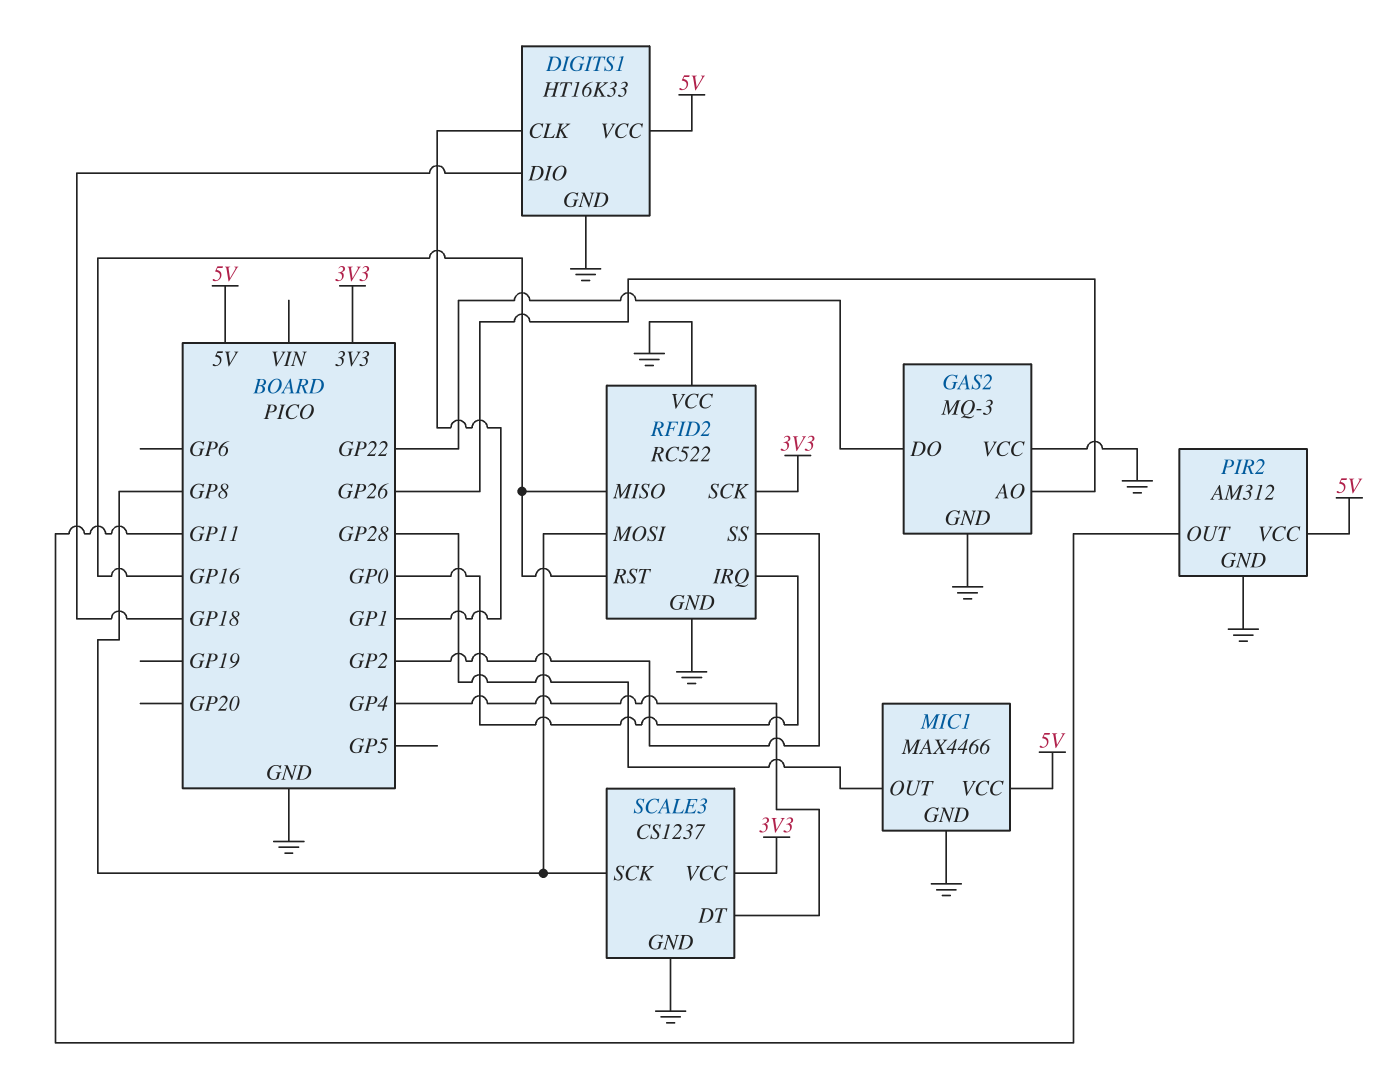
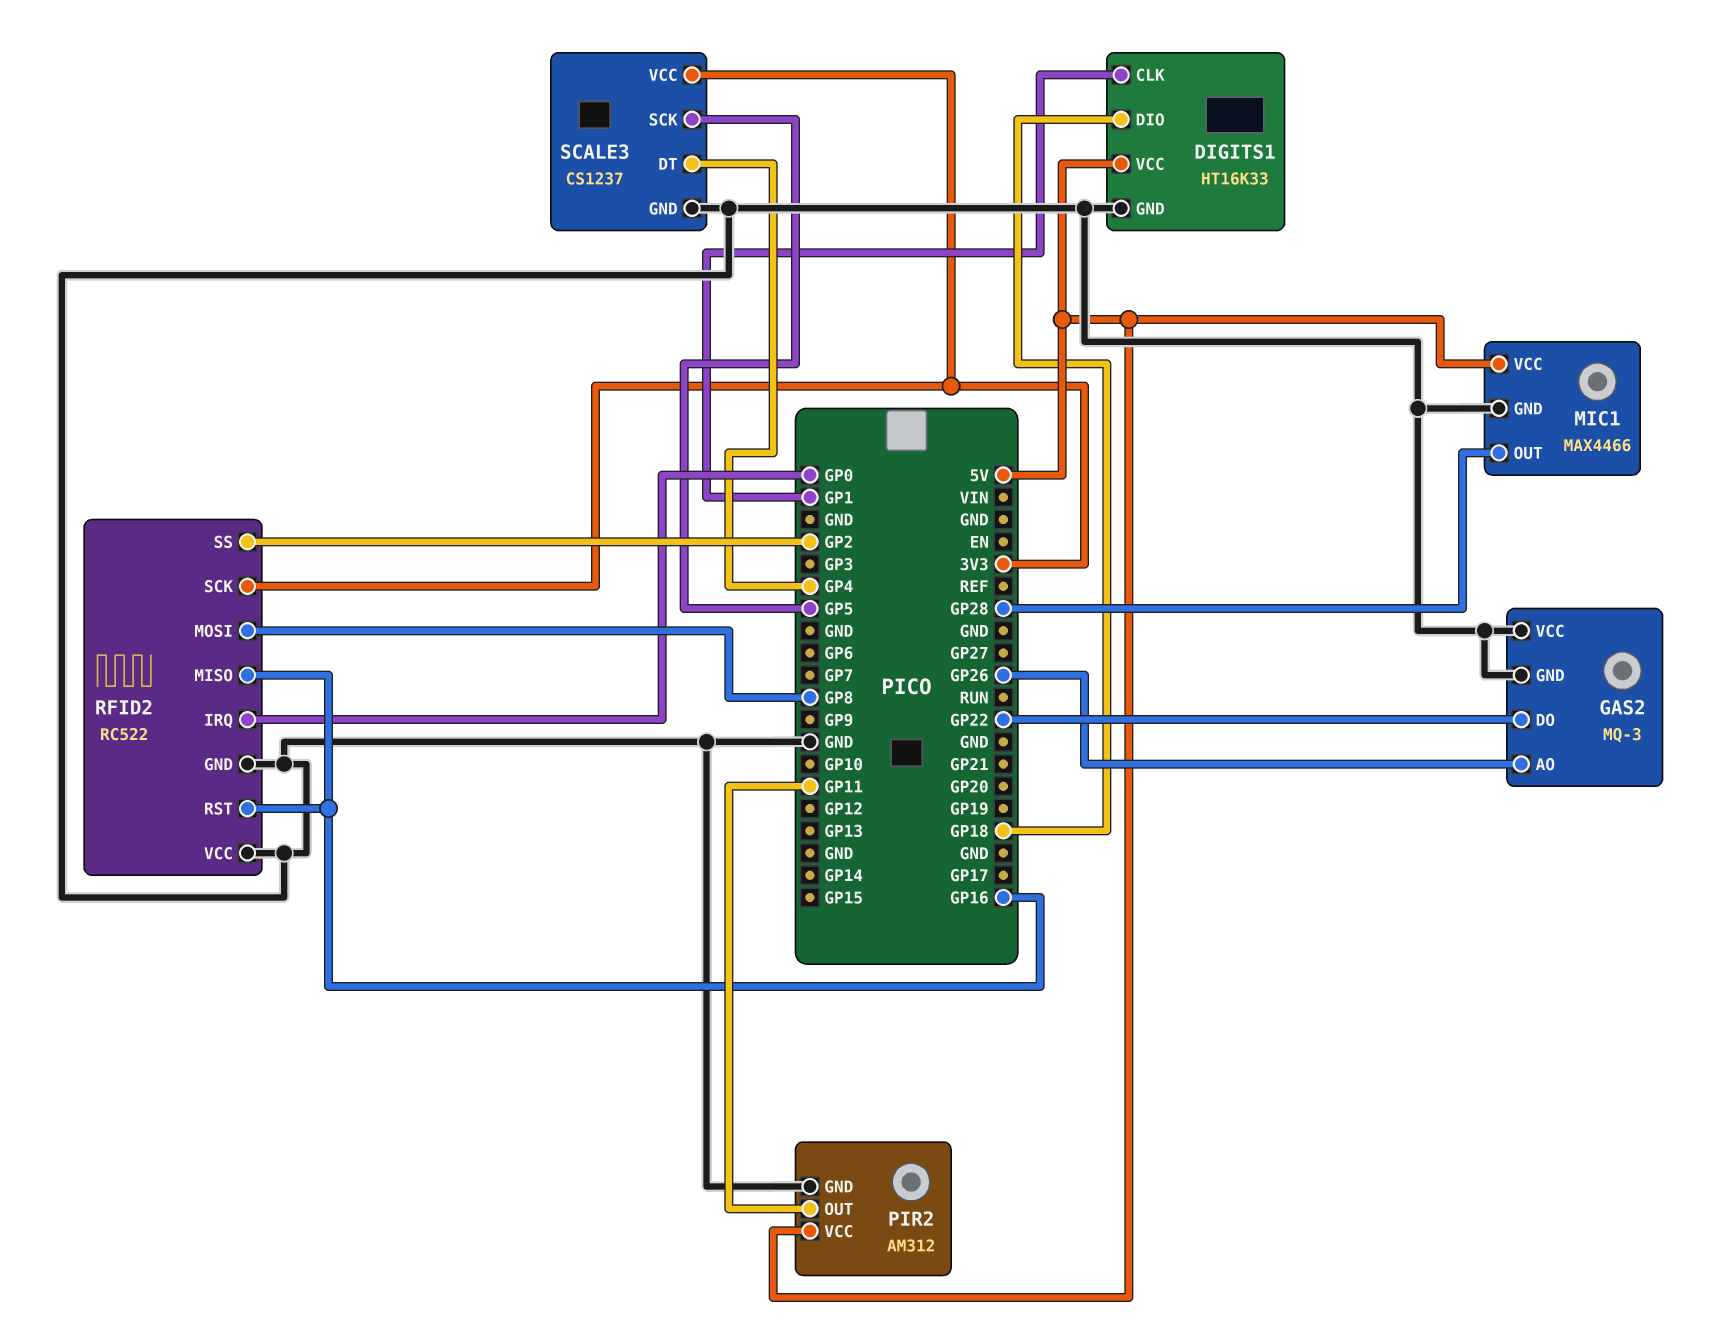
SCALE3 pin SCK: GP8 -> GP5

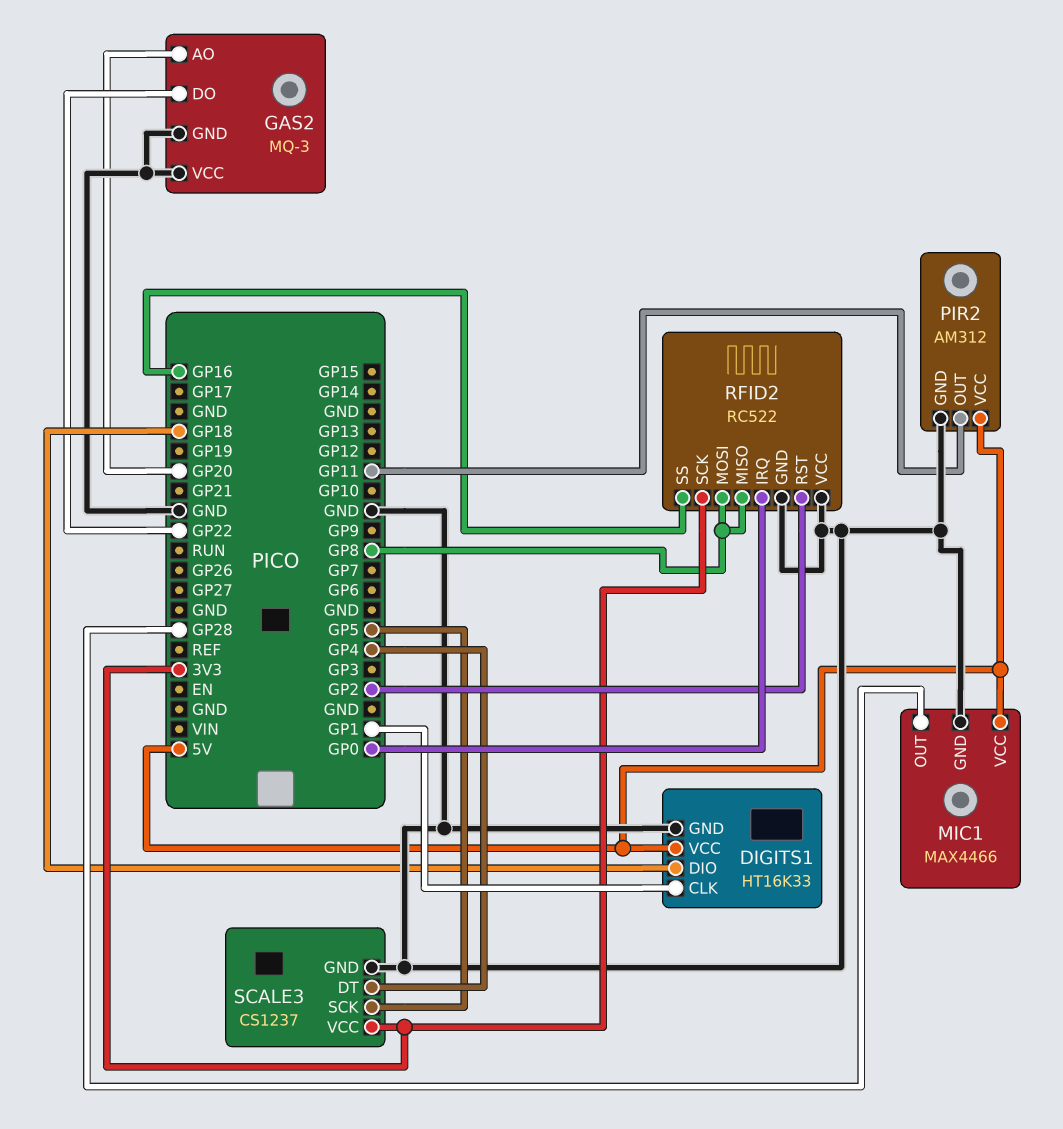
GAS2 pin AO: GP26 -> GP20
RFID2 pin MISO: GP16 -> GP8
RFID2 pin RST: GP16 -> GP2
RFID2 pin SS: GP2 -> GP16

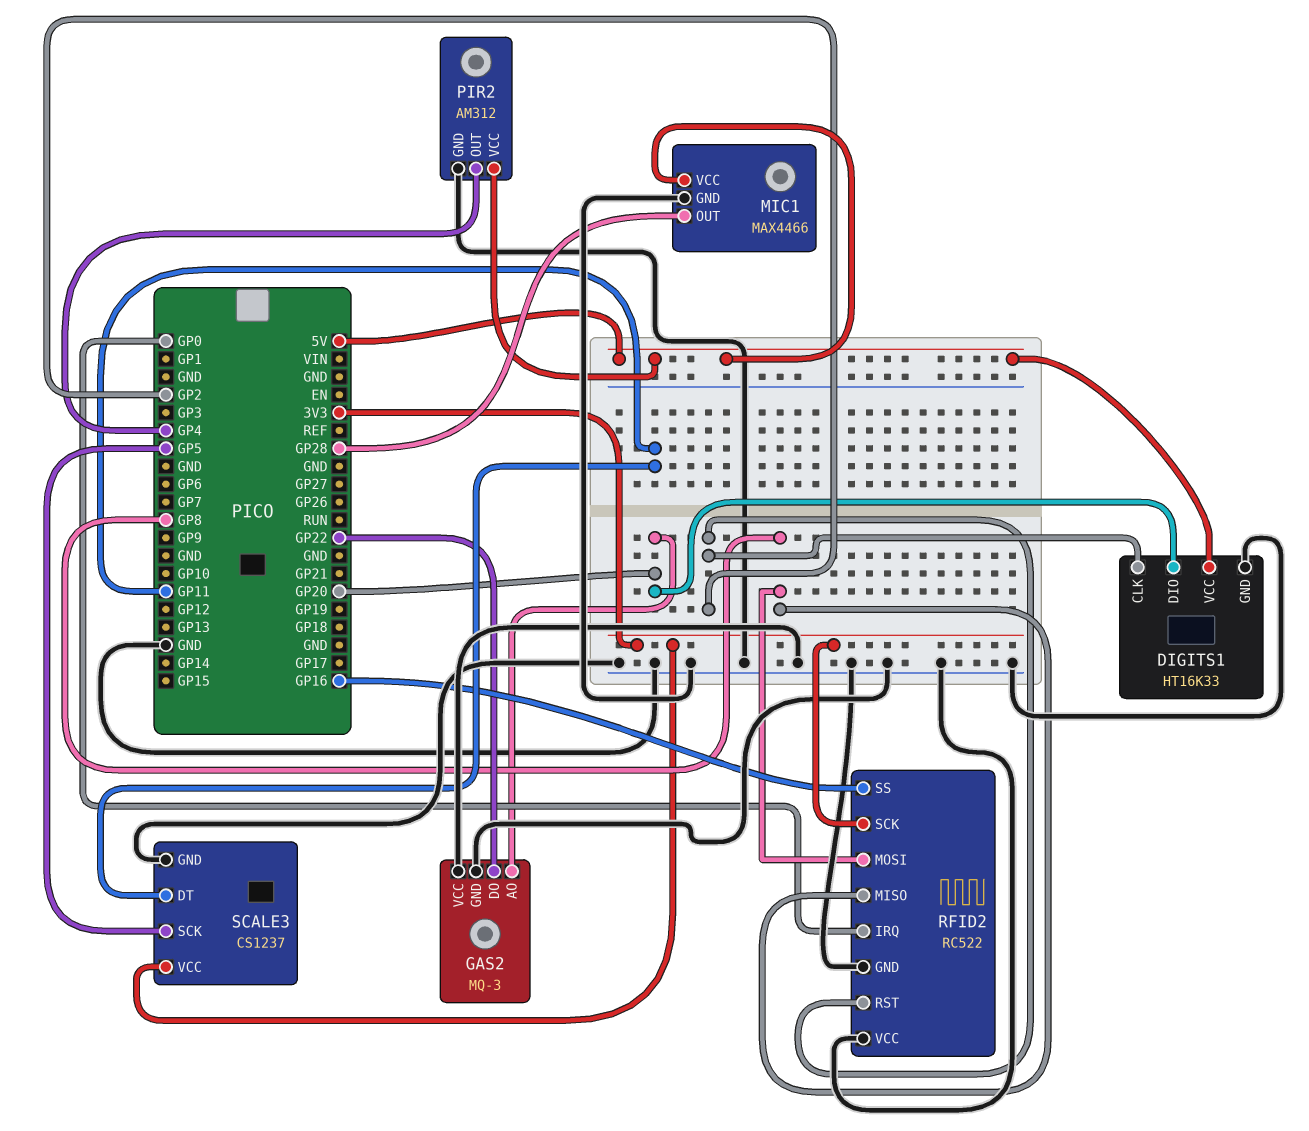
DIGITS1 pin CLK: GP1 -> GP2
DIGITS1 pin DIO: GP18 -> GP20
PIR2 pin OUT: GP11 -> GP4
SCALE3 pin DT: GP4 -> GP11

